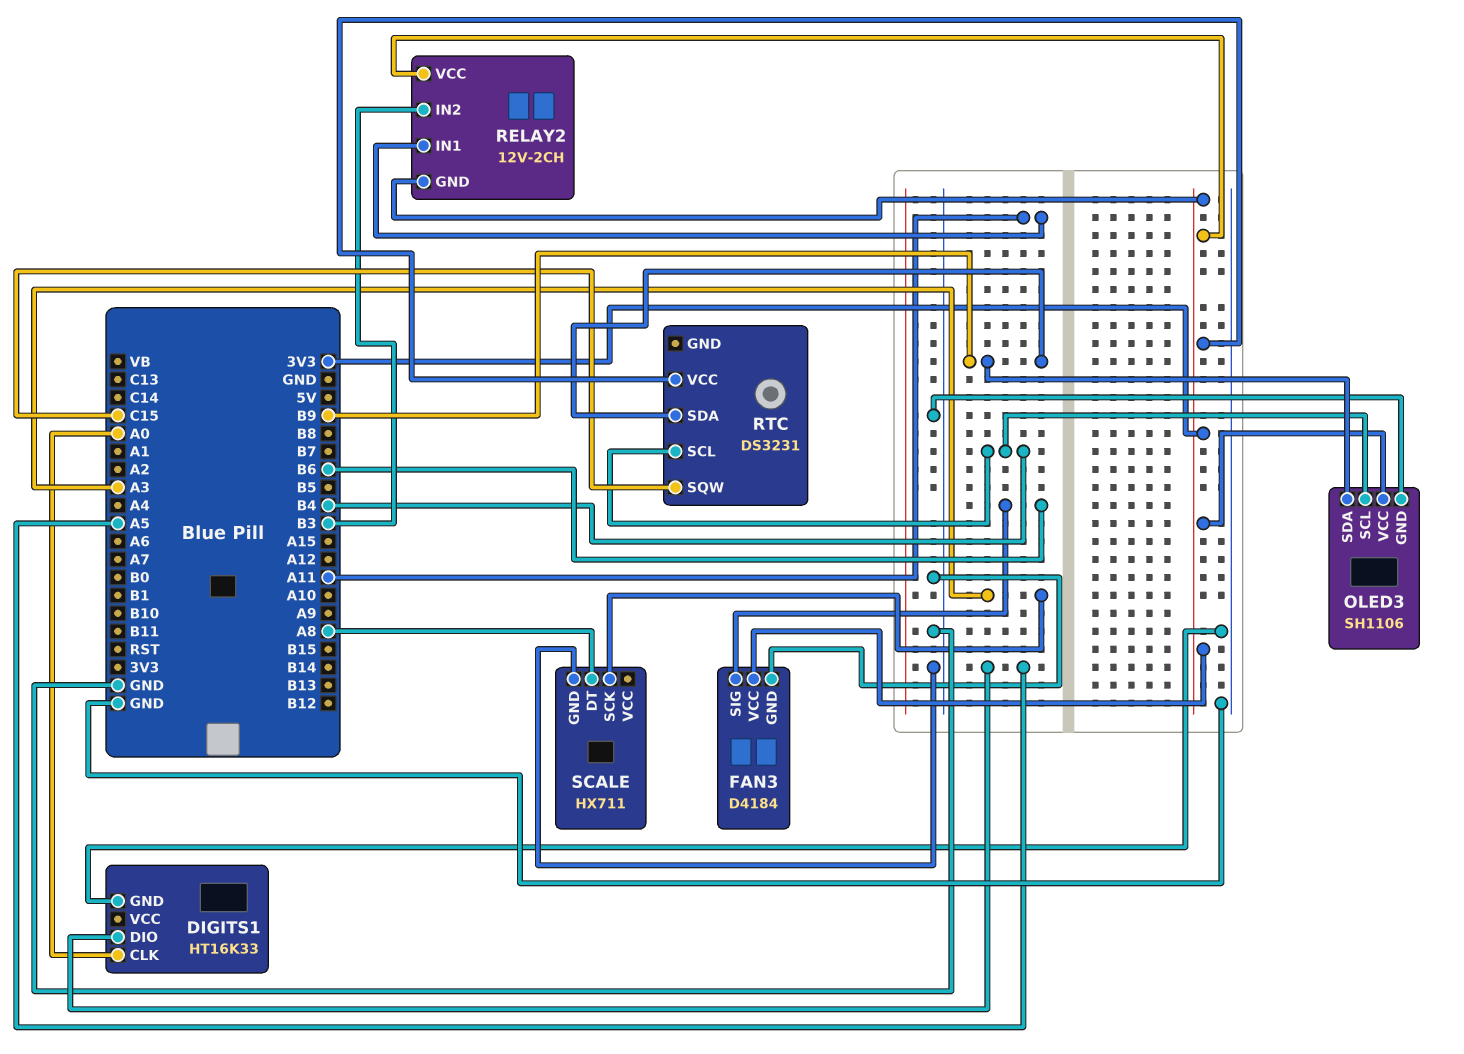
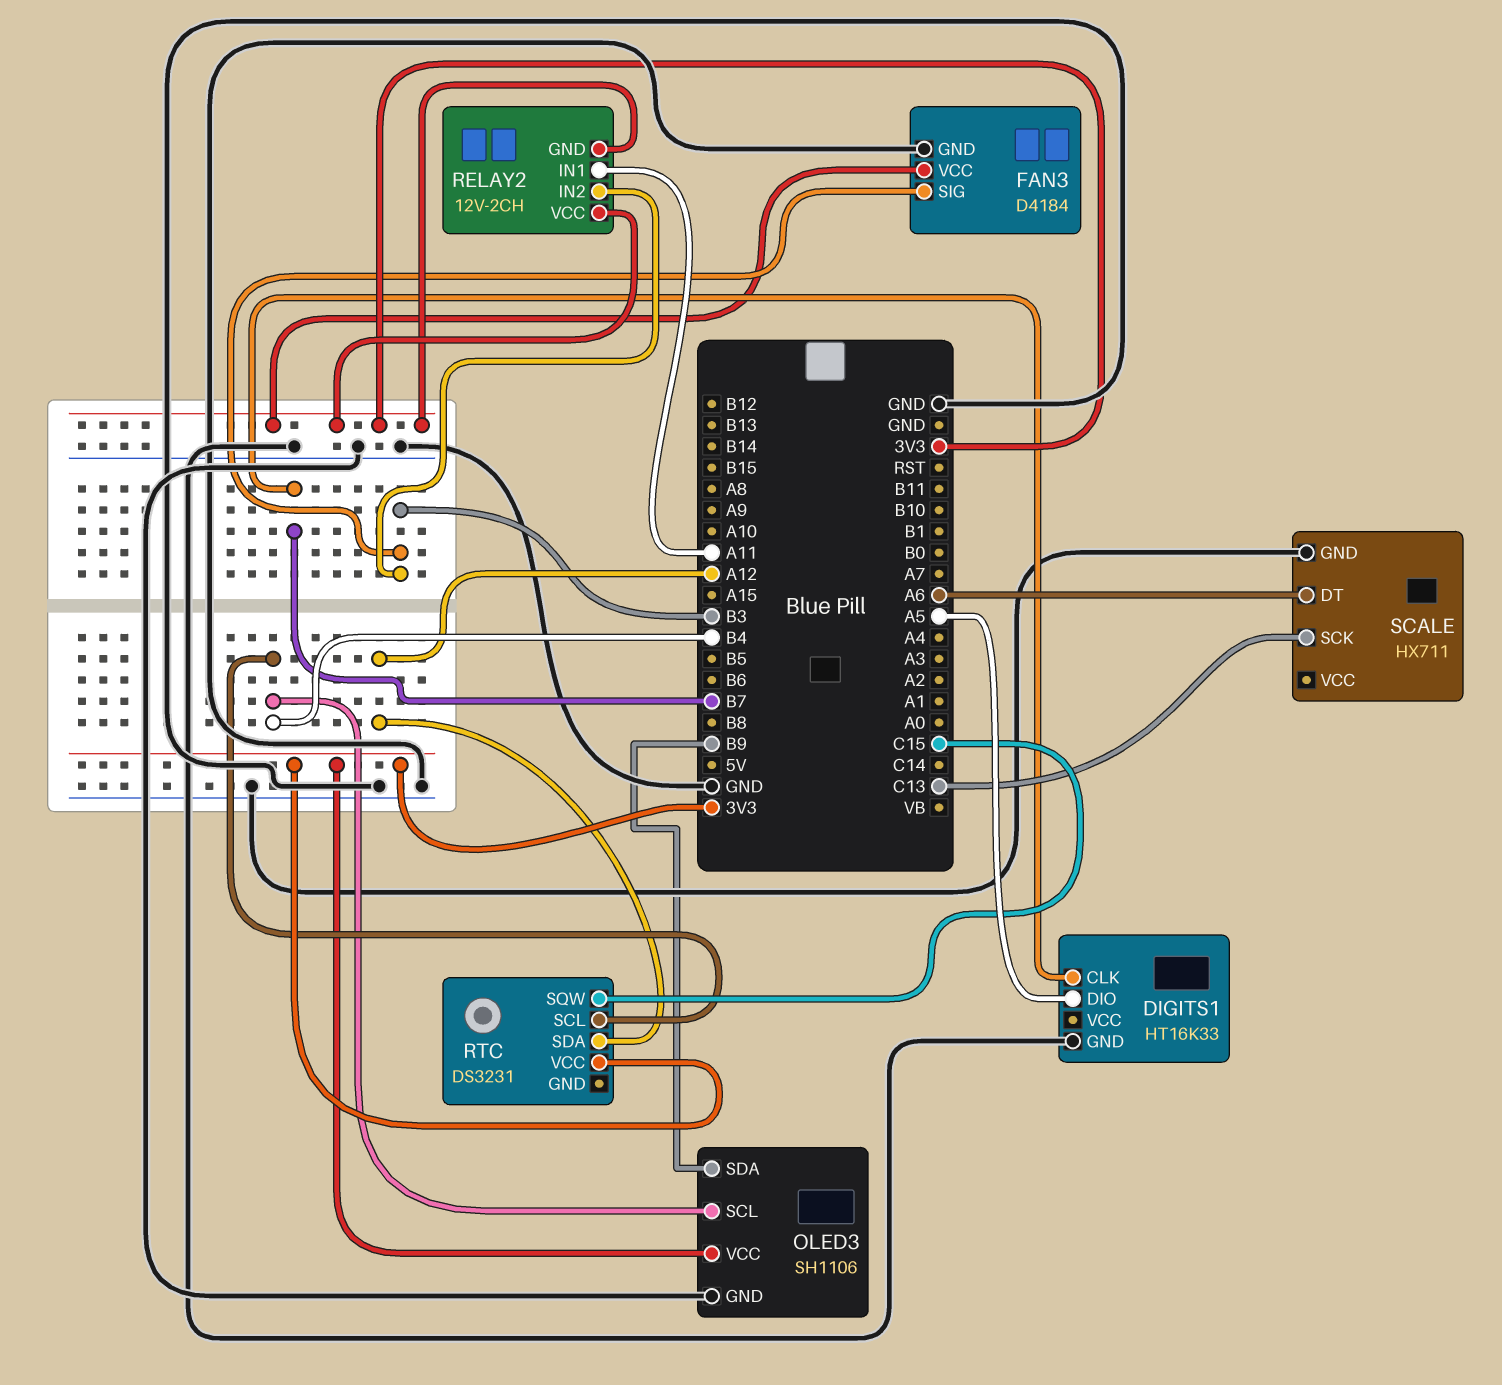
DIGITS1 pin CLK: A0 -> B7
FAN3 pin SIG: B6 -> B3
RTC pin SDA: B9 -> A12
SCALE pin DT: A8 -> A6
SCALE pin SCK: A3 -> C13

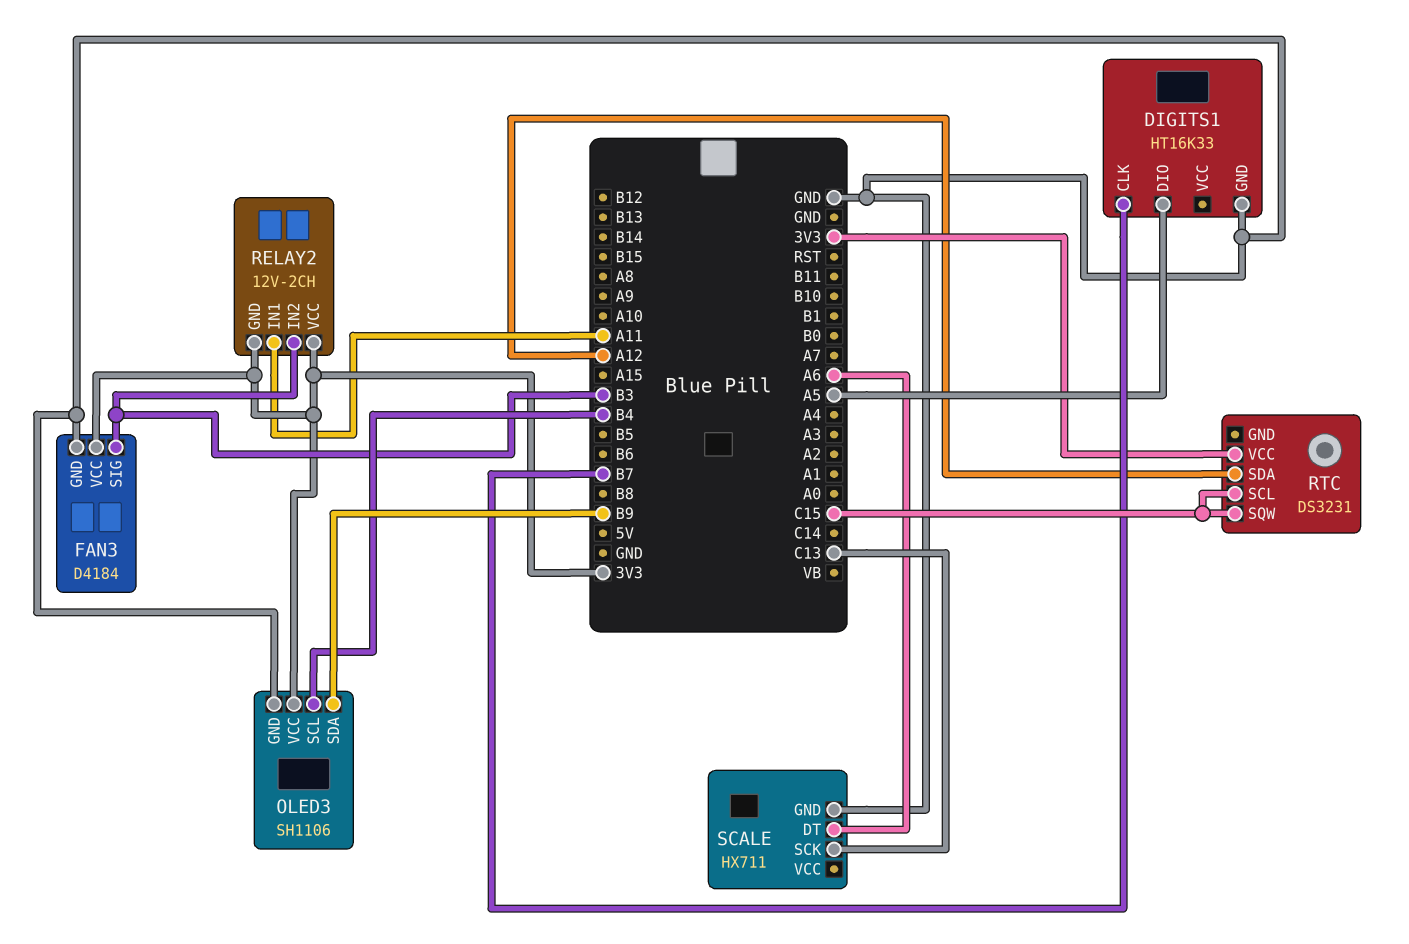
RTC pin SCL: B4 -> C15

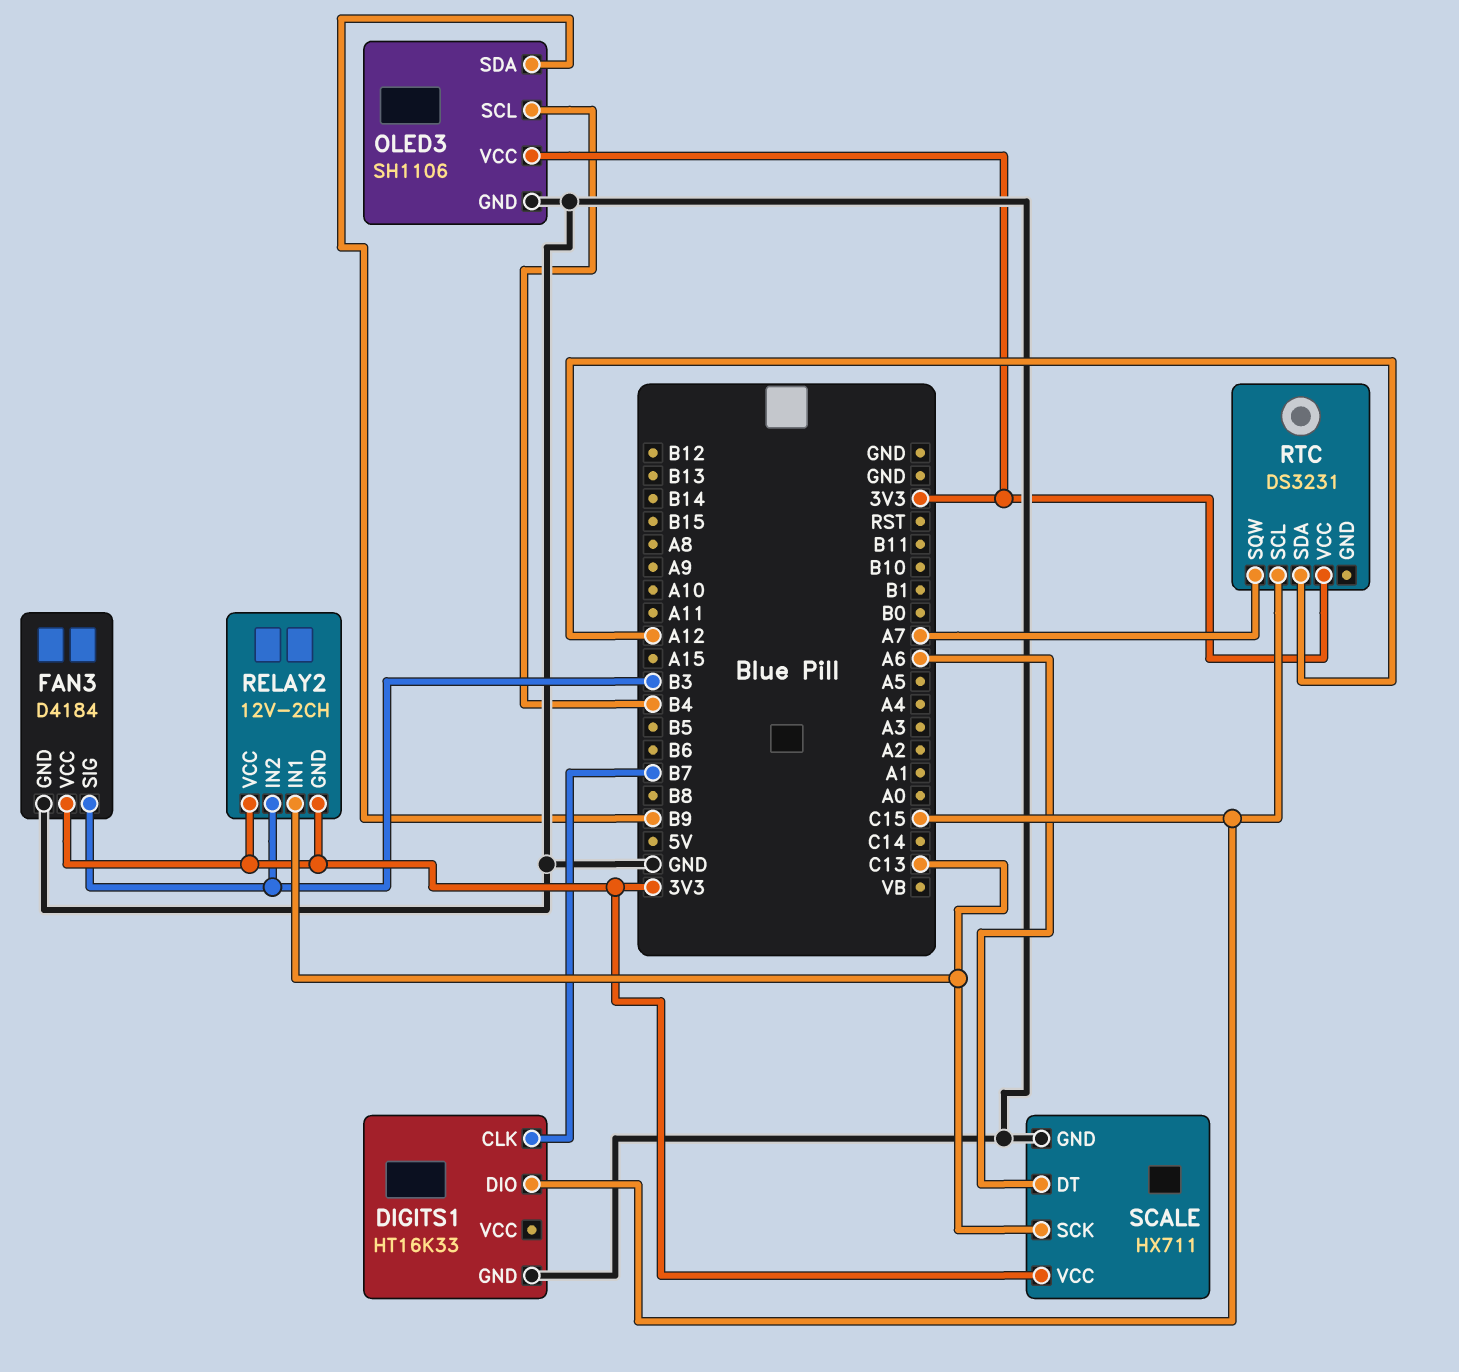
DIGITS1 pin DIO: A5 -> C15
RELAY2 pin IN1: A11 -> C13
RTC pin SQW: C15 -> A7
SCALE pin VCC: none -> 3V3

